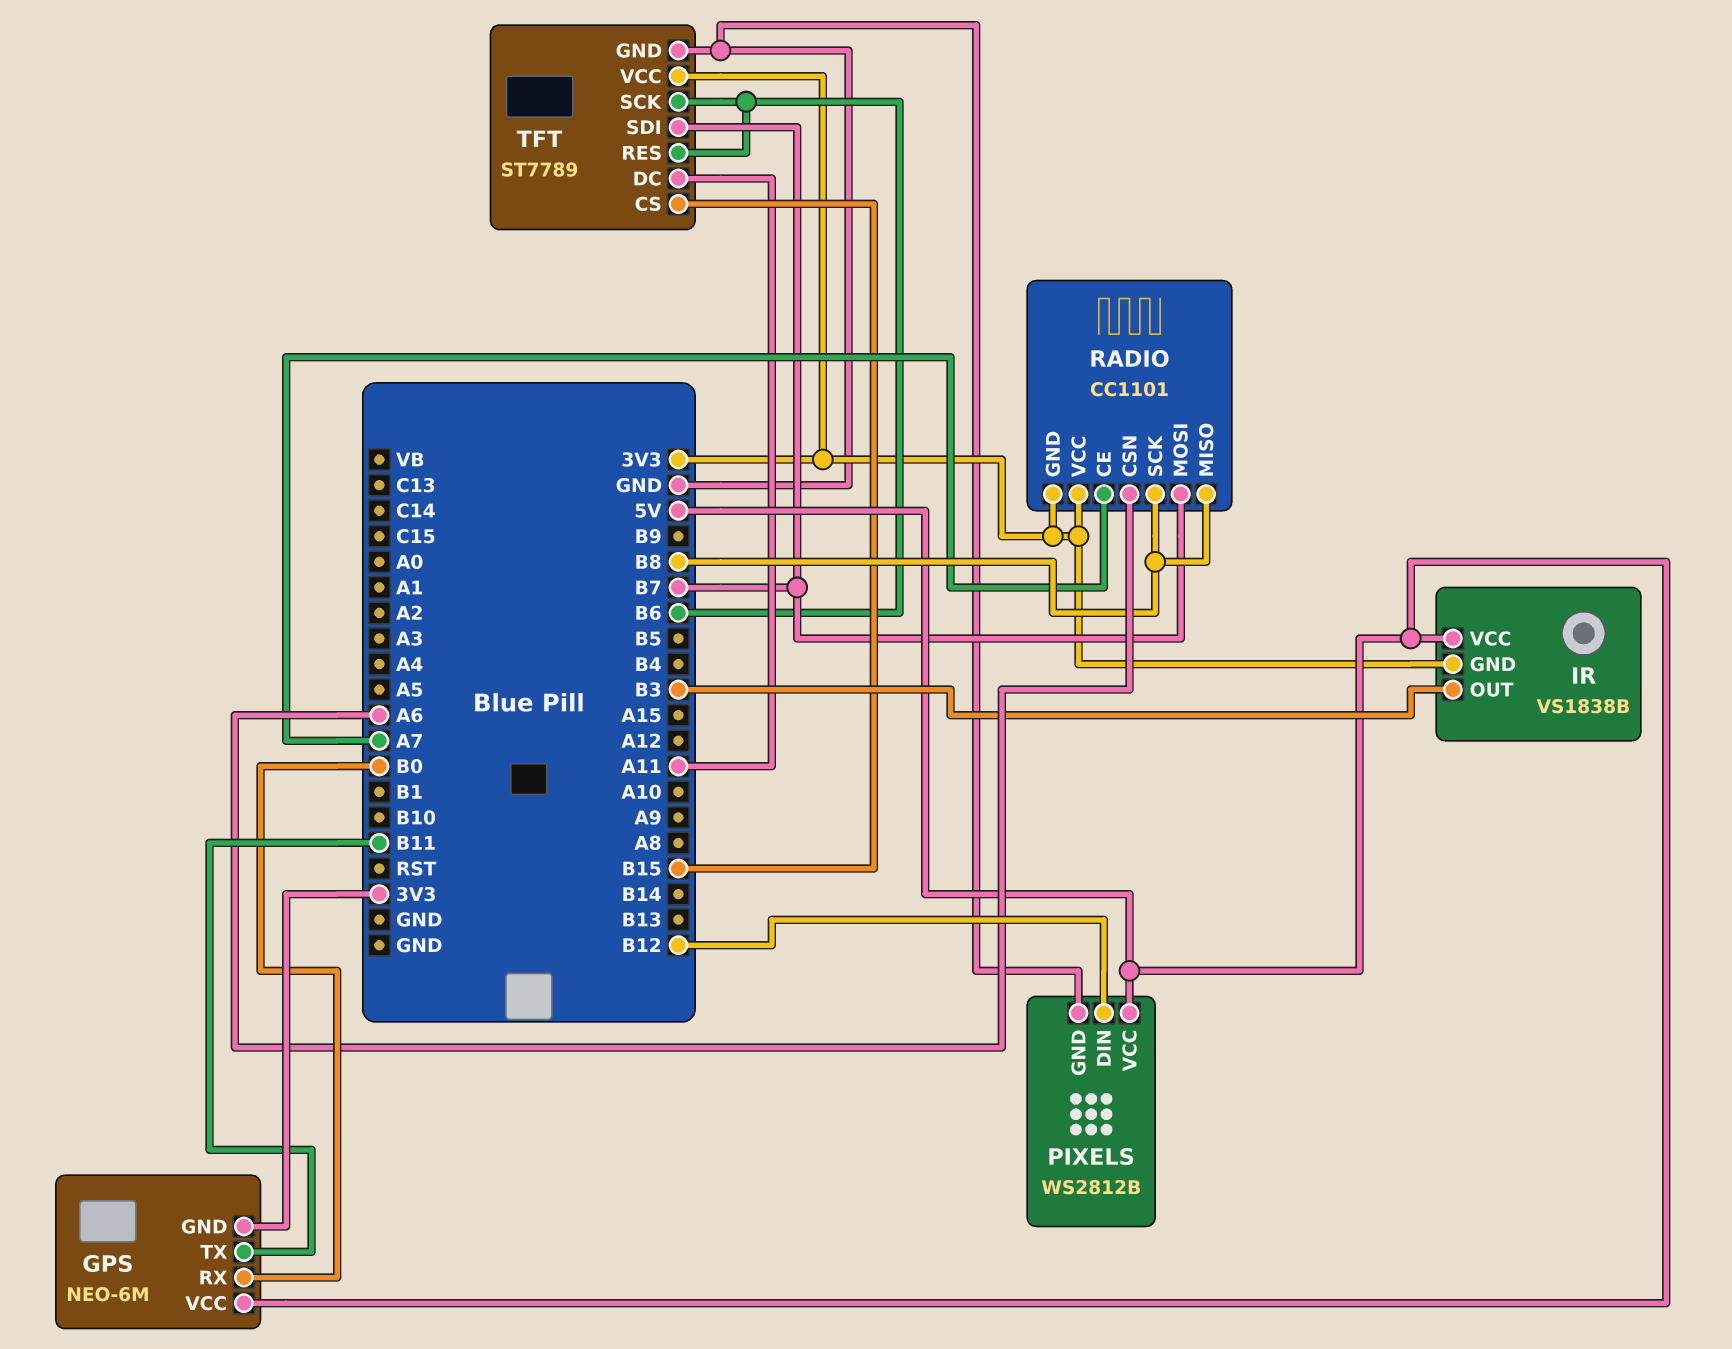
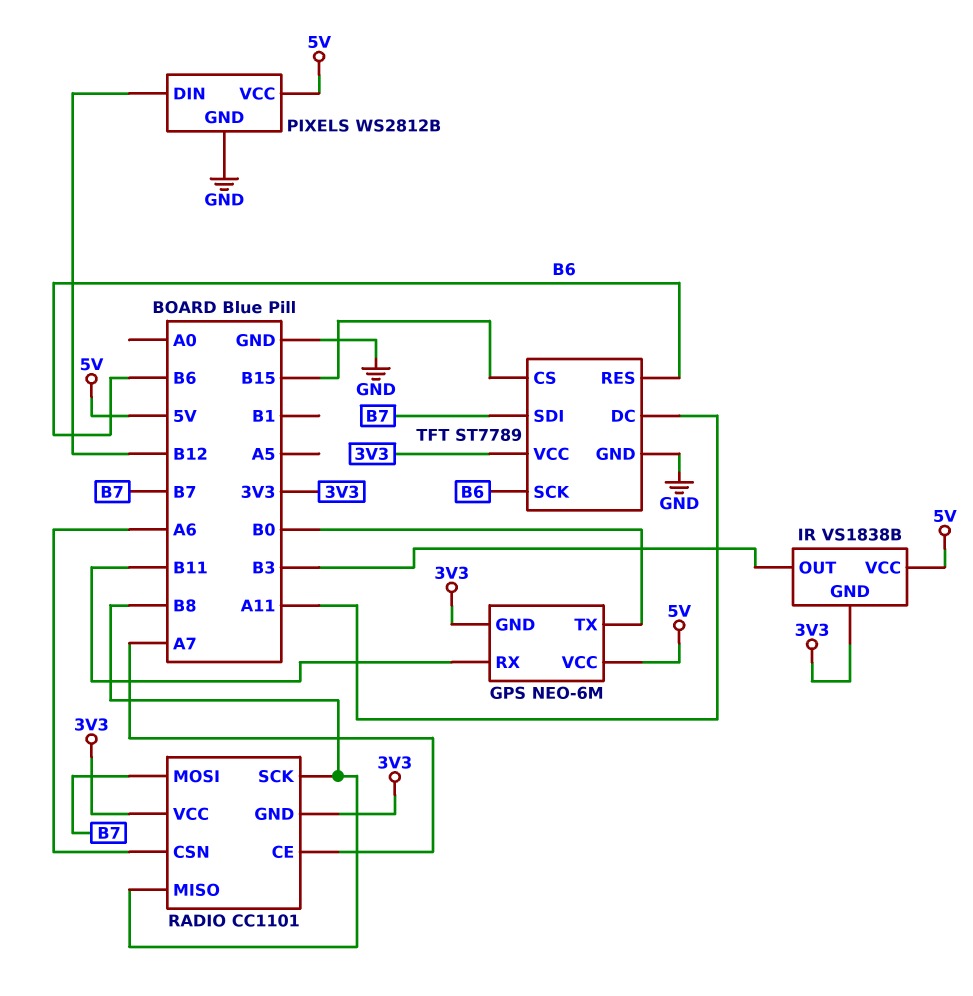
GPS pin RX: B0 -> B11
GPS pin TX: B11 -> B0

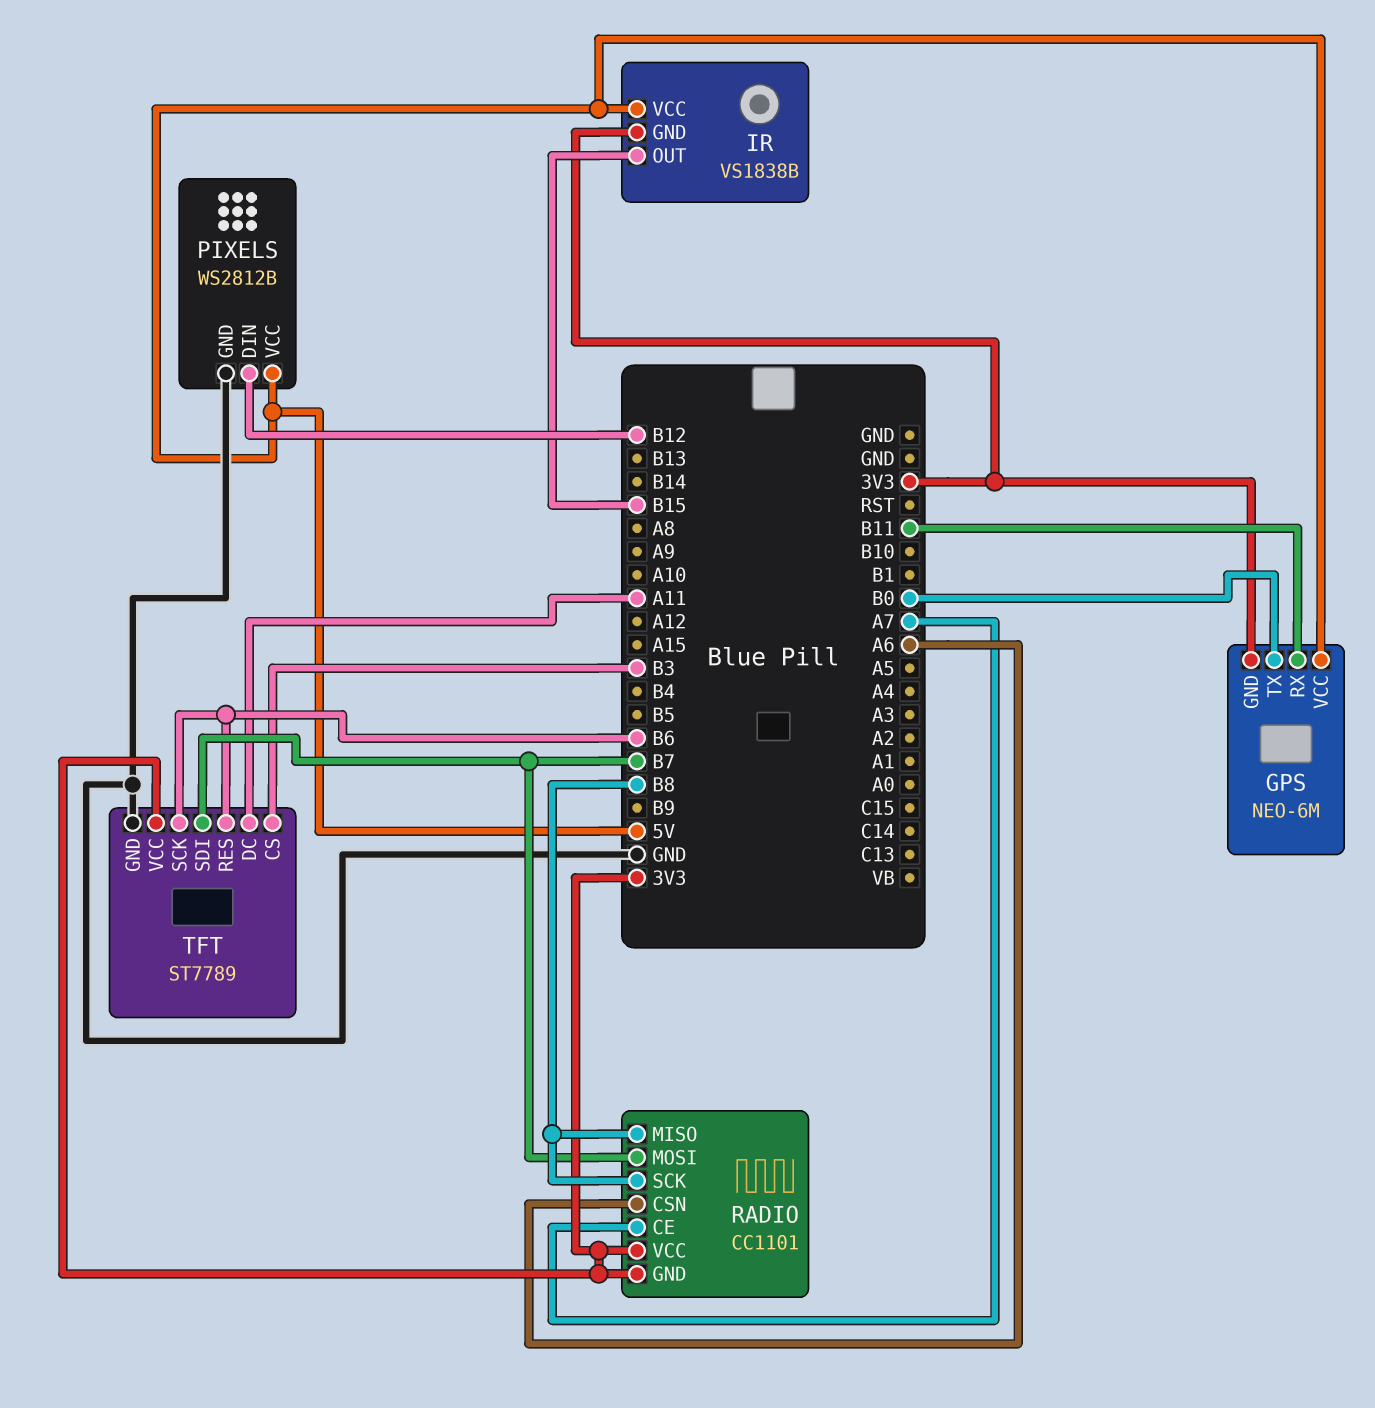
IR pin OUT: B3 -> B15
TFT pin CS: B15 -> B3

